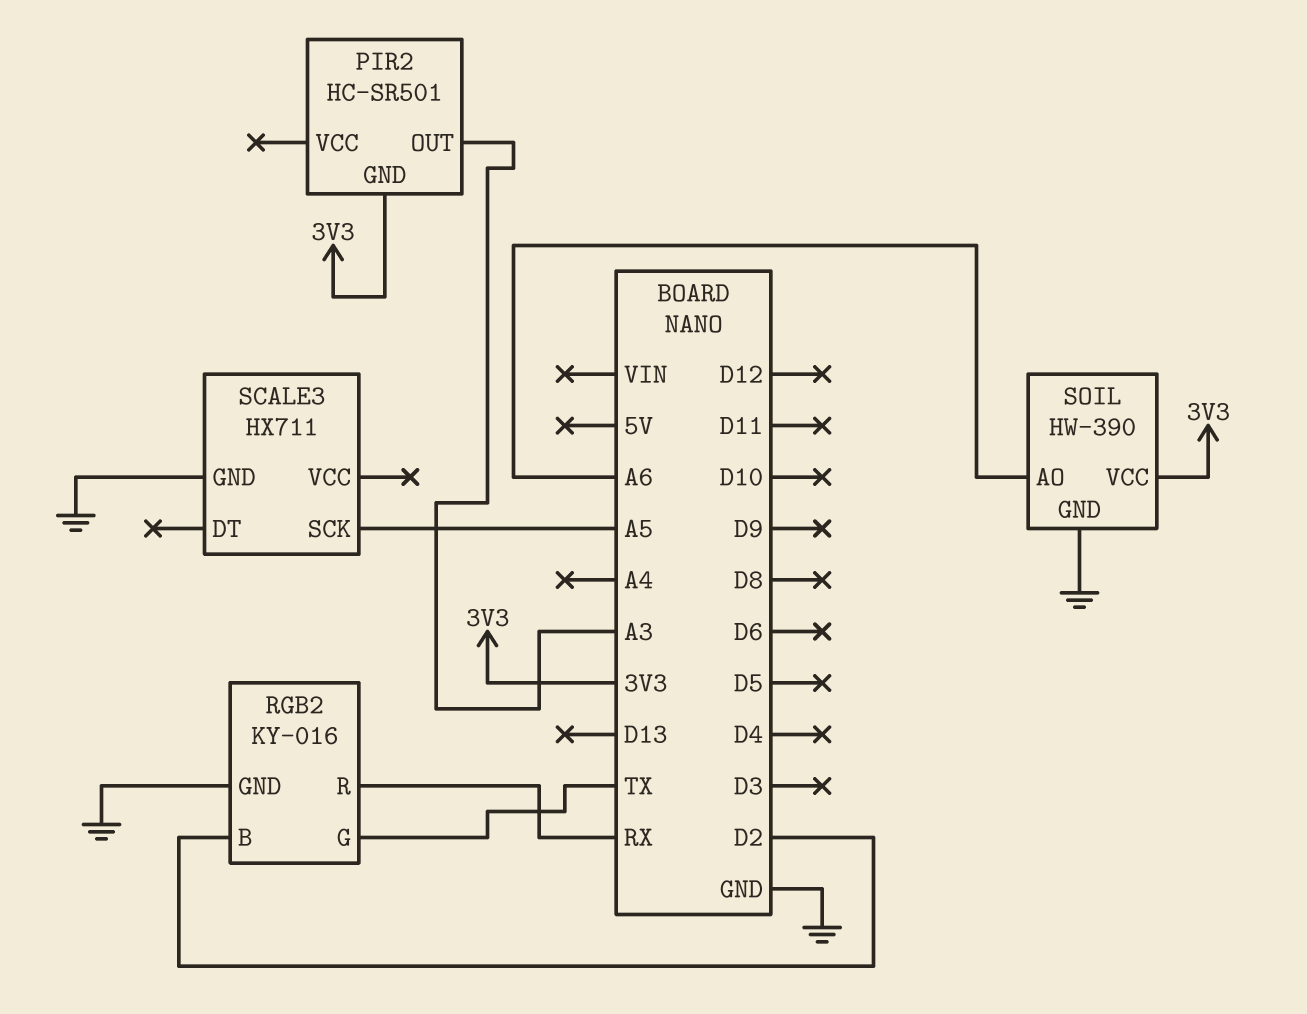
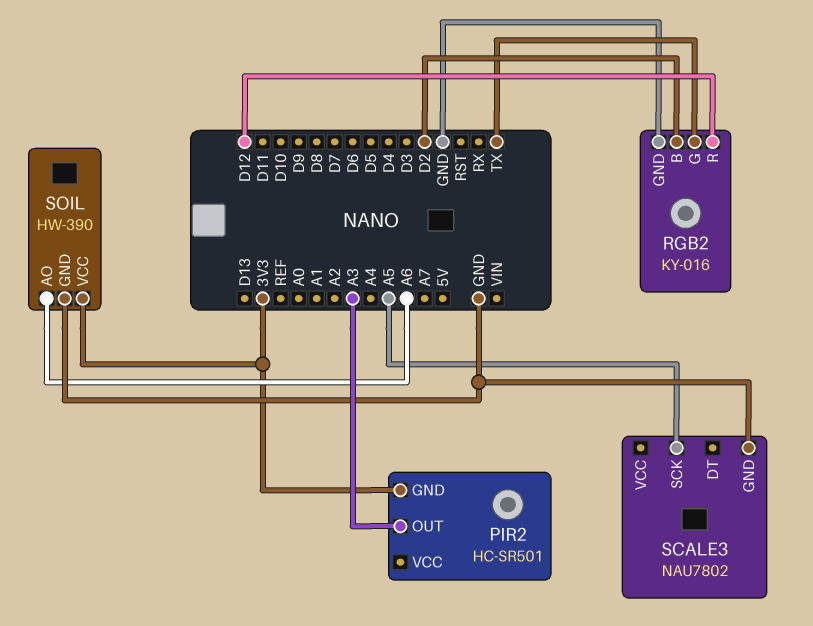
RGB2 pin R: RX -> D12
SCALE3: HX711 -> NAU7802

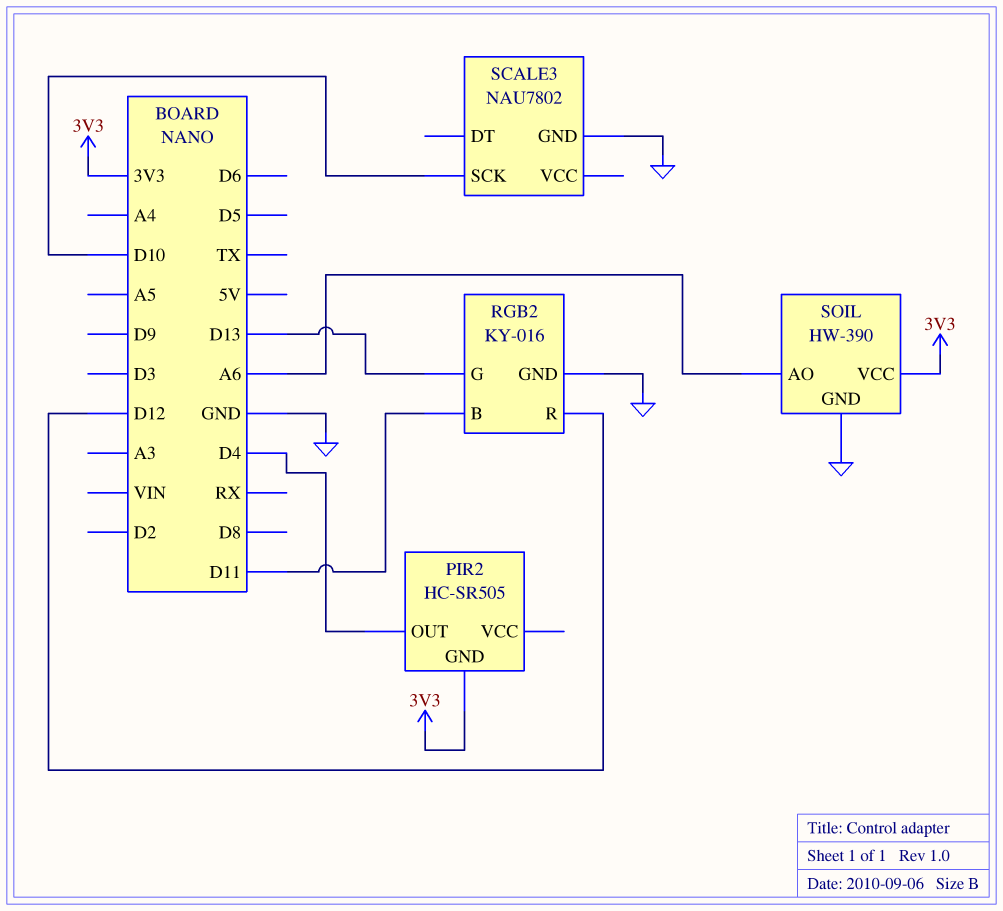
PIR2: HC-SR501 -> HC-SR505
PIR2 pin OUT: A3 -> D4
RGB2 pin B: D2 -> D11
RGB2 pin G: TX -> D13
SCALE3 pin SCK: A5 -> D10

